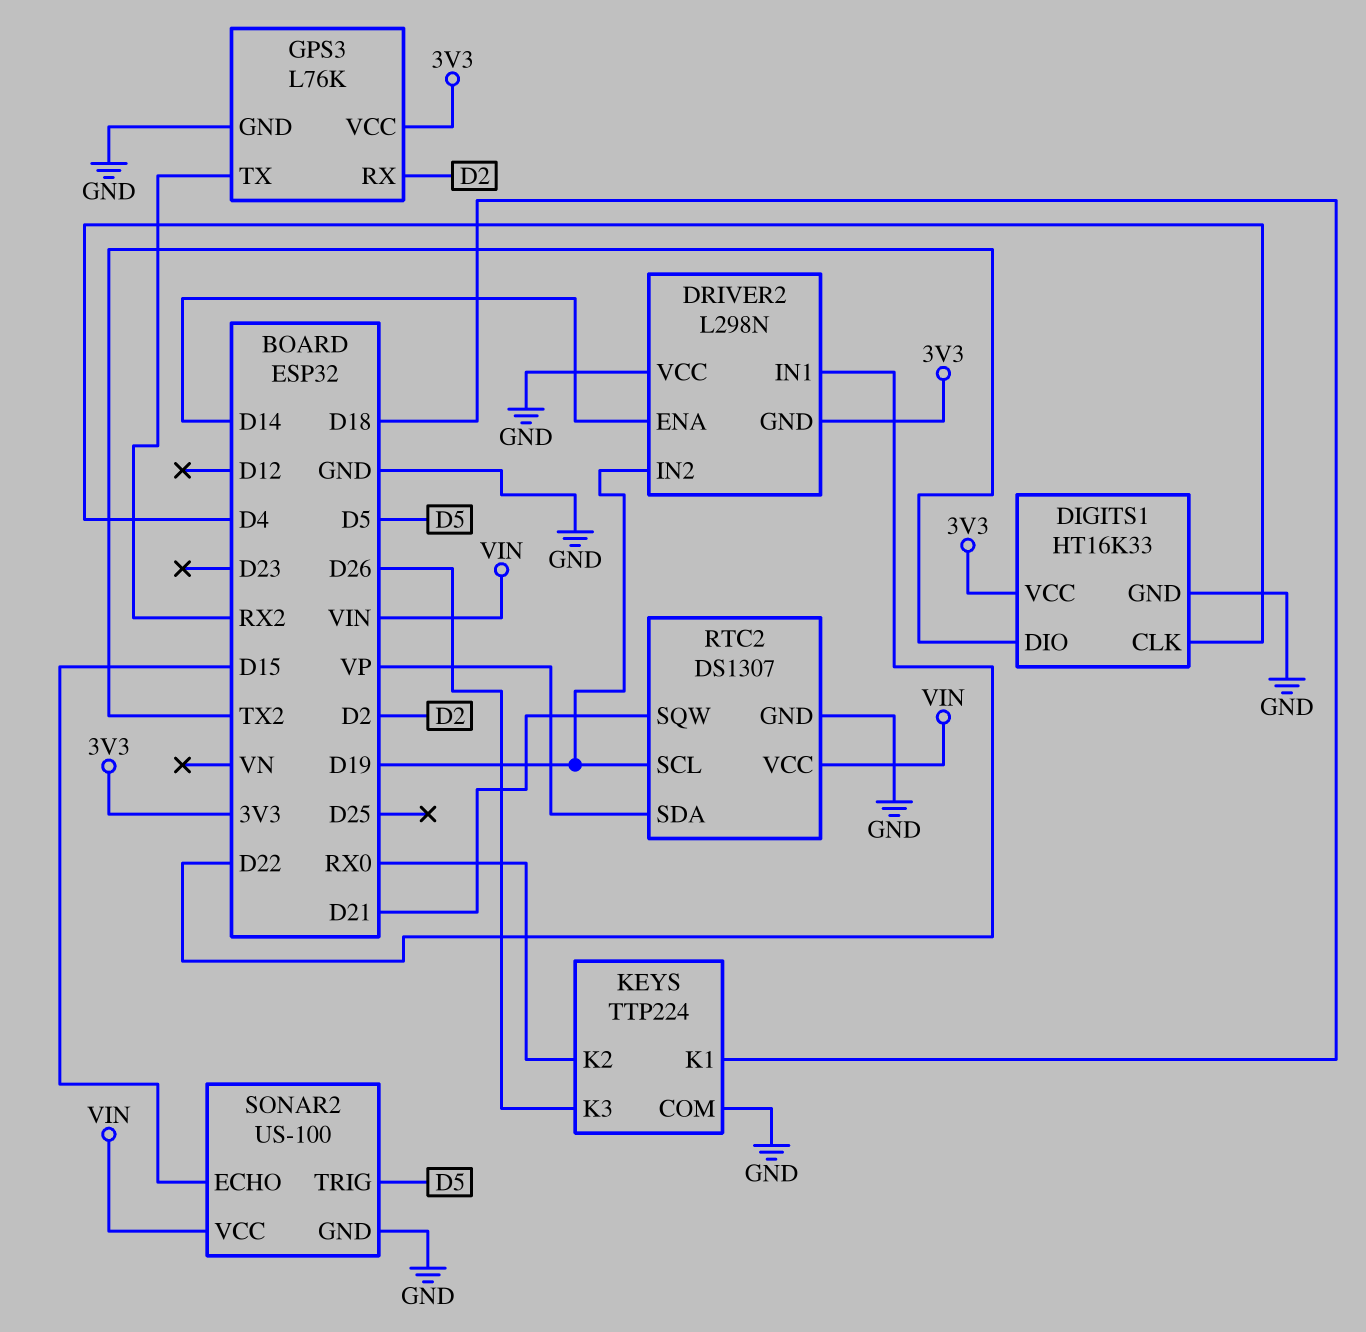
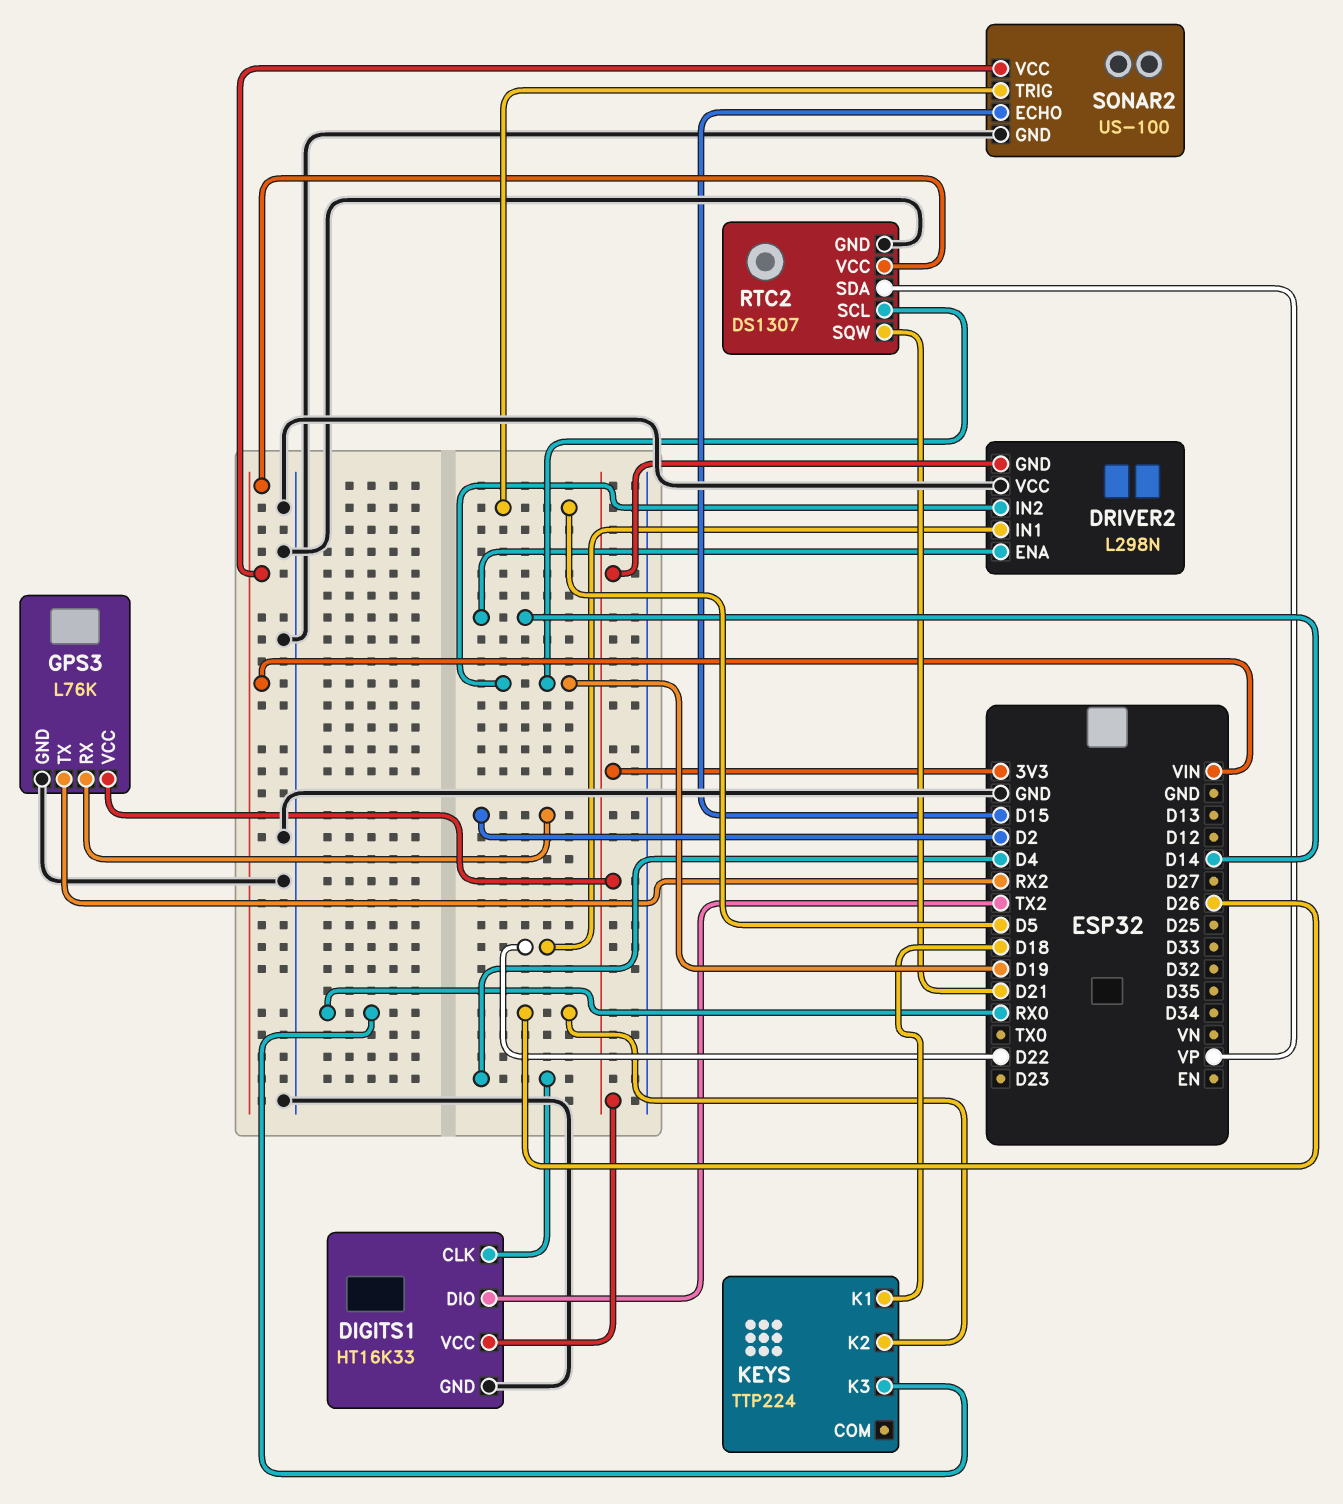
KEYS pin COM: GND -> none
KEYS pin K2: RX0 -> D26
KEYS pin K3: D26 -> RX0

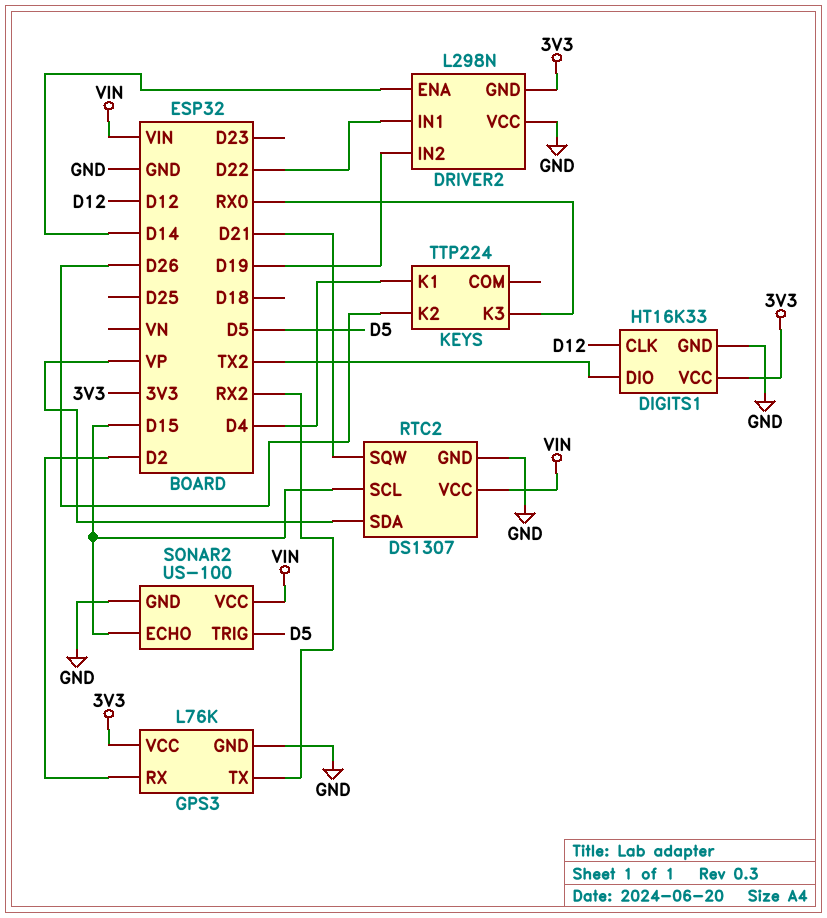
DIGITS1 pin CLK: D4 -> D12
KEYS pin K1: D18 -> D4
RTC2 pin SCL: D19 -> D15

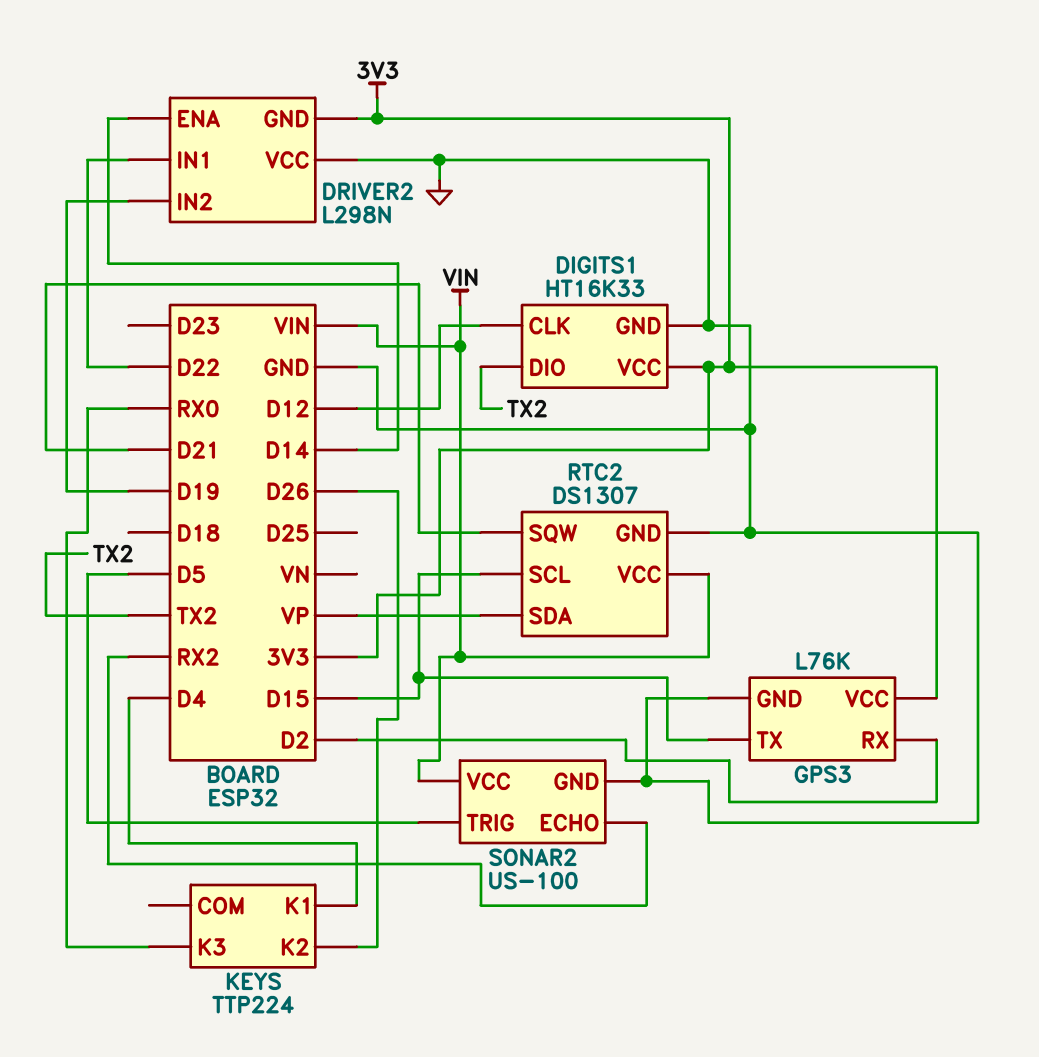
GPS3 pin TX: RX2 -> D15
SONAR2 pin ECHO: D15 -> RX2

